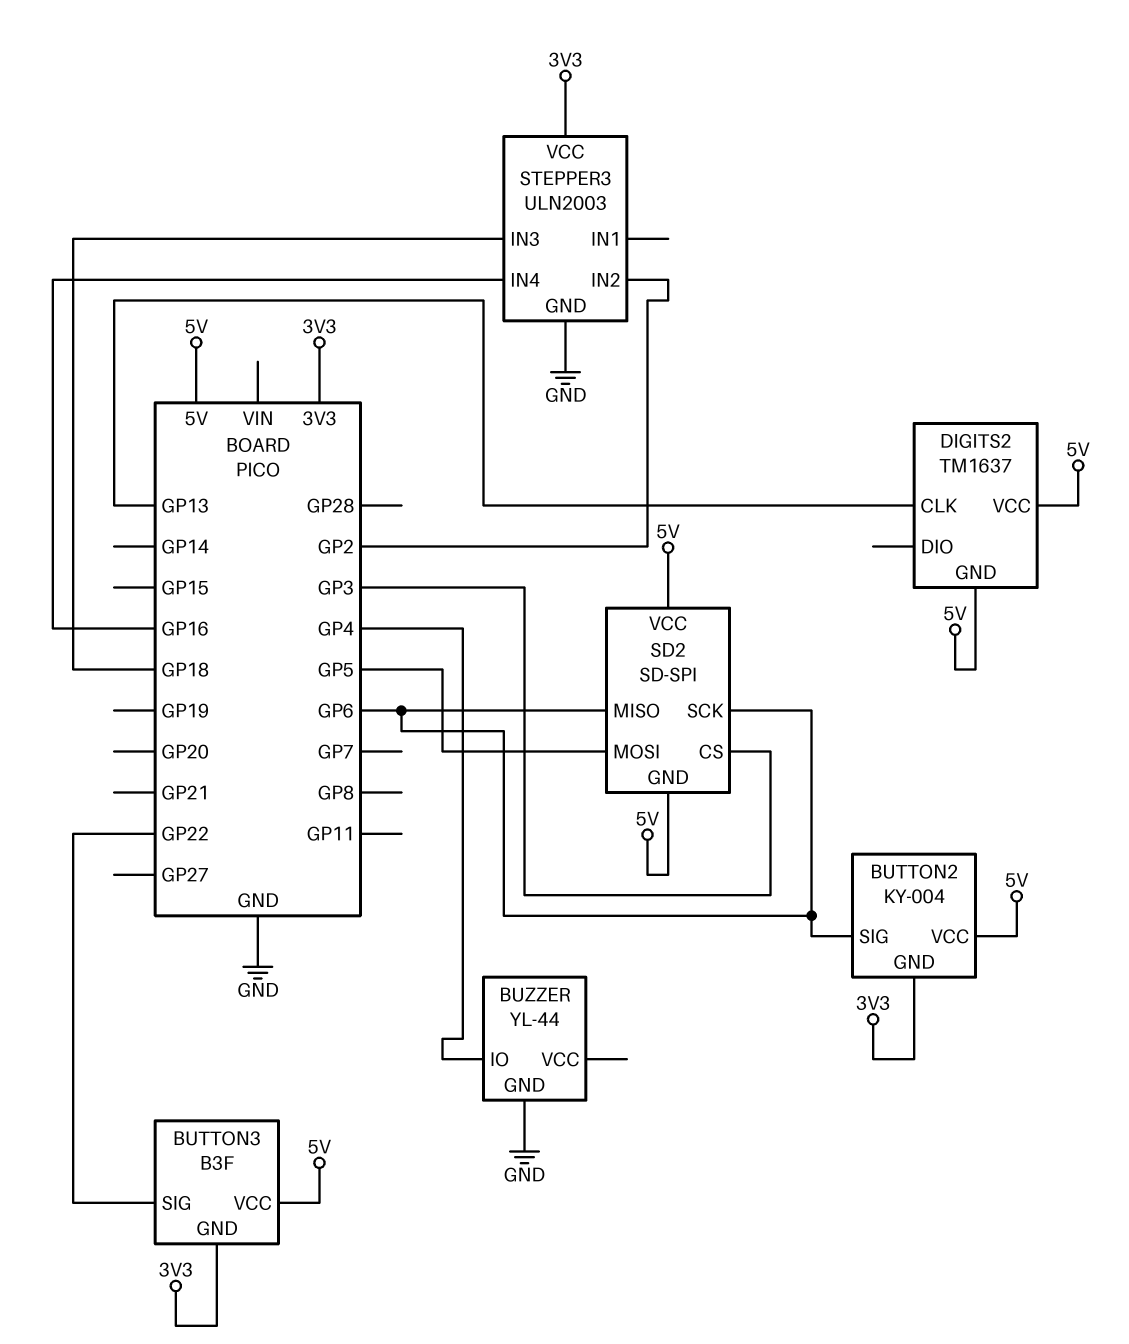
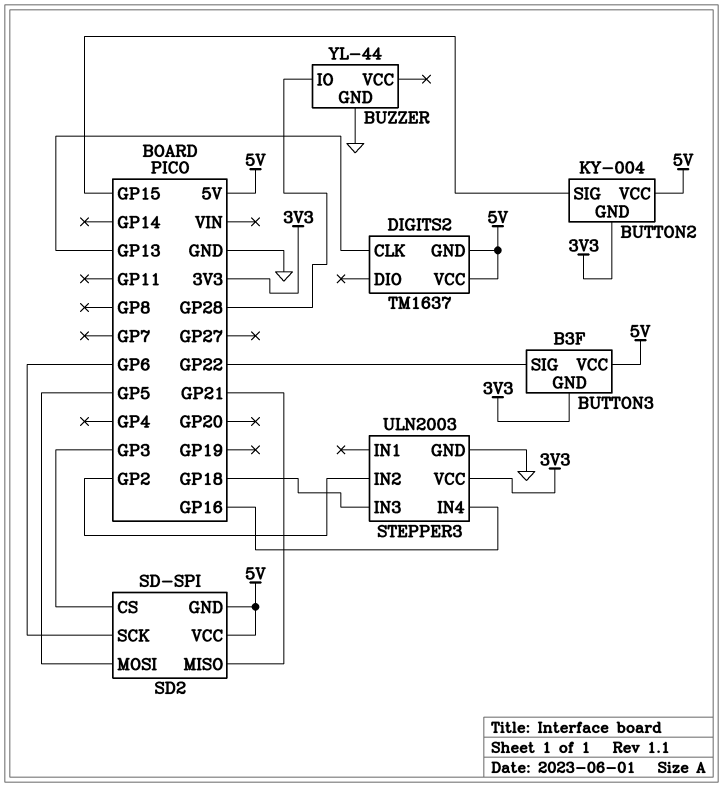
BUTTON2 pin SIG: GP6 -> GP15
BUZZER pin IO: GP4 -> GP28
SD2 pin MISO: GP6 -> GP21

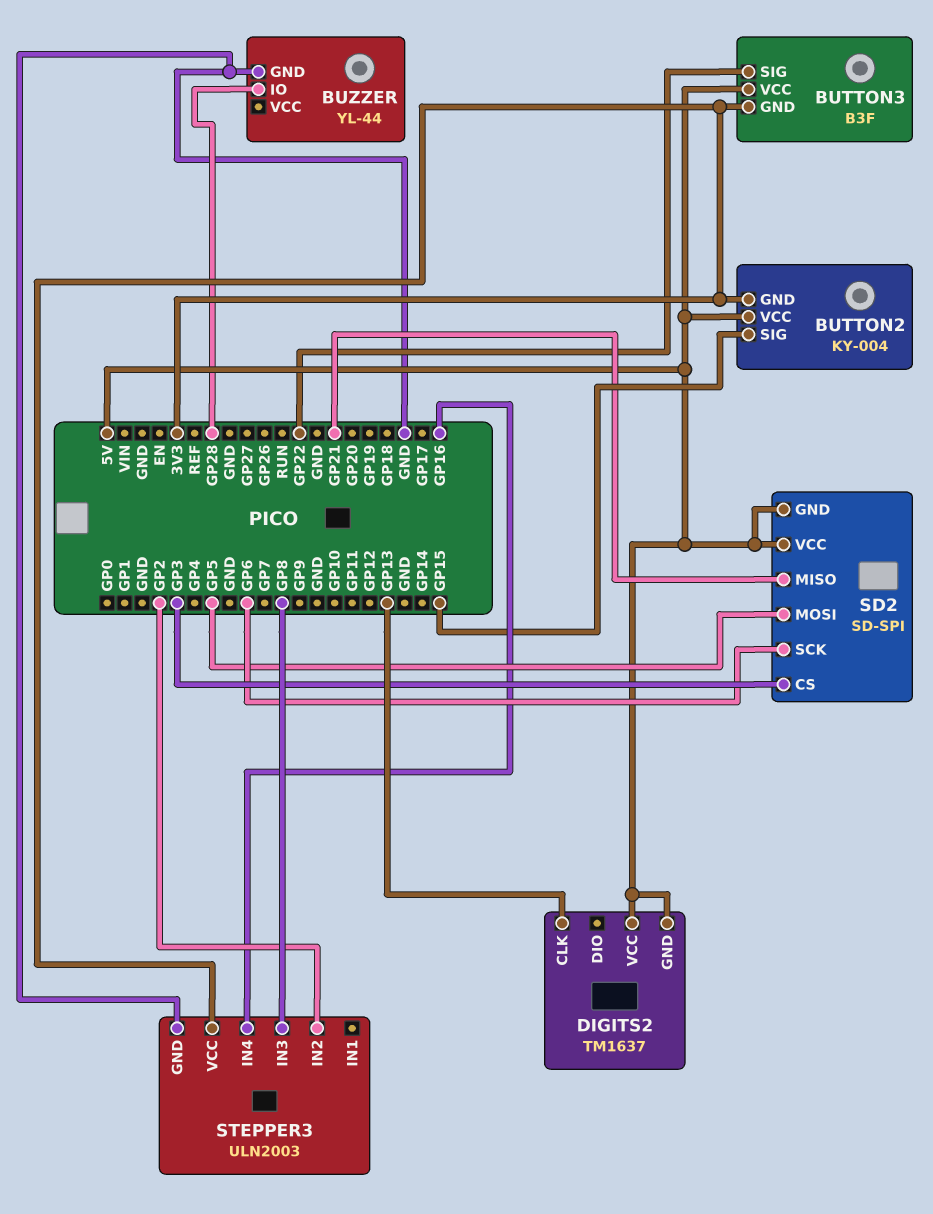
STEPPER3 pin IN3: GP18 -> GP8

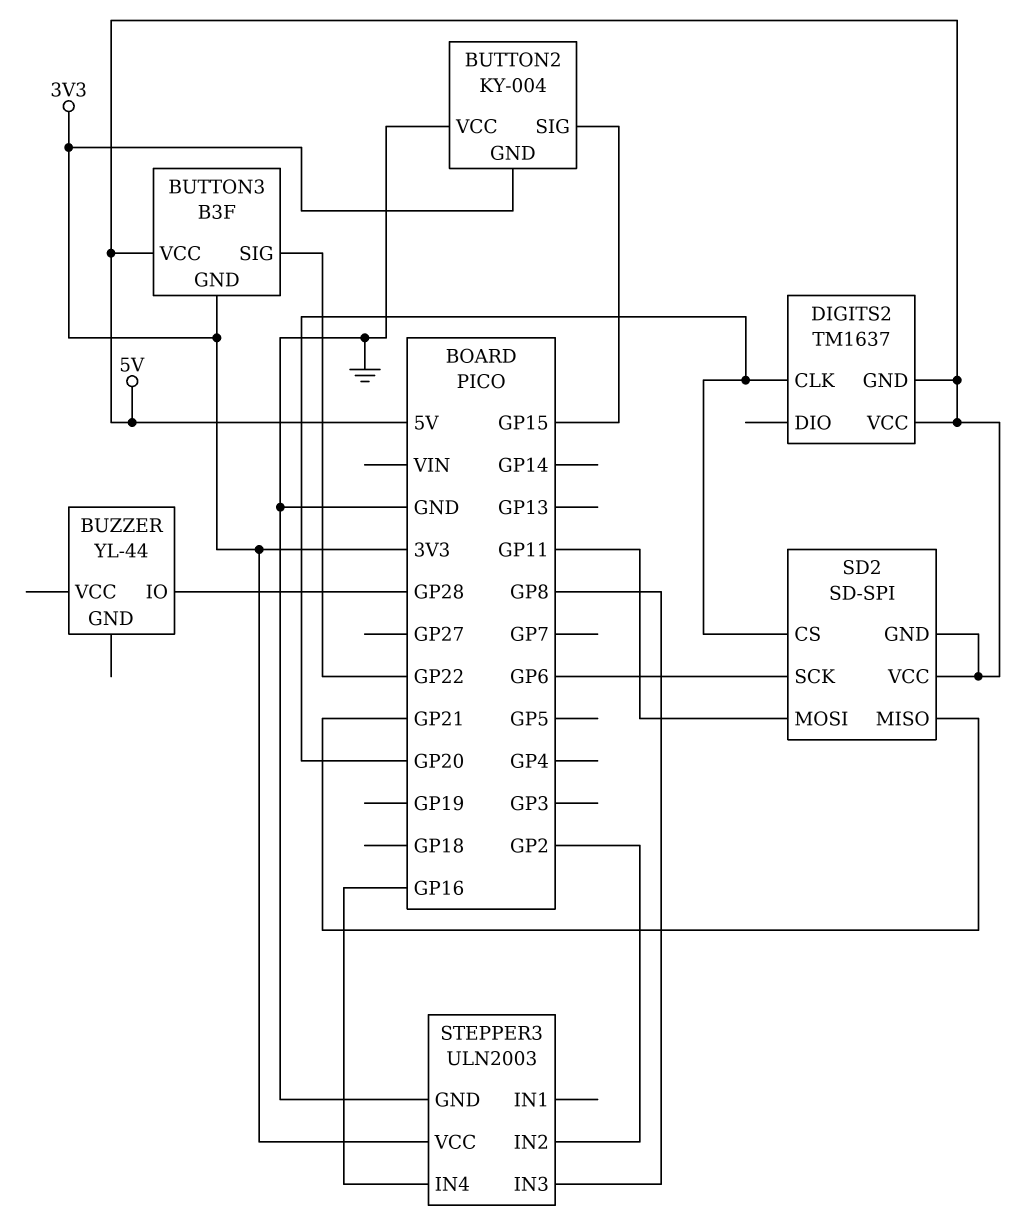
BUTTON2 pin VCC: 5V -> GND
BUZZER pin GND: GND -> none
DIGITS2 pin CLK: GP13 -> GP20
SD2 pin CS: GP3 -> GP20
SD2 pin MOSI: GP5 -> GP11

